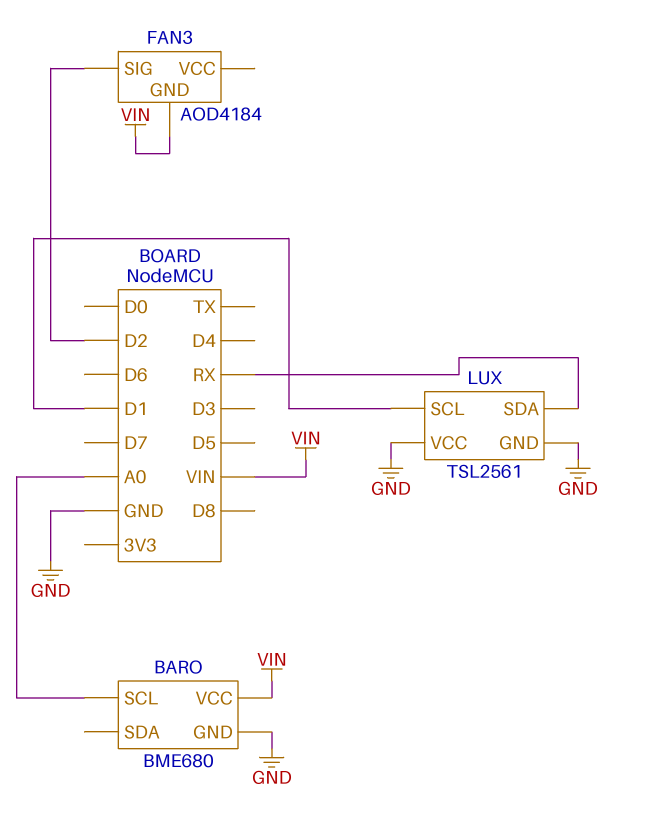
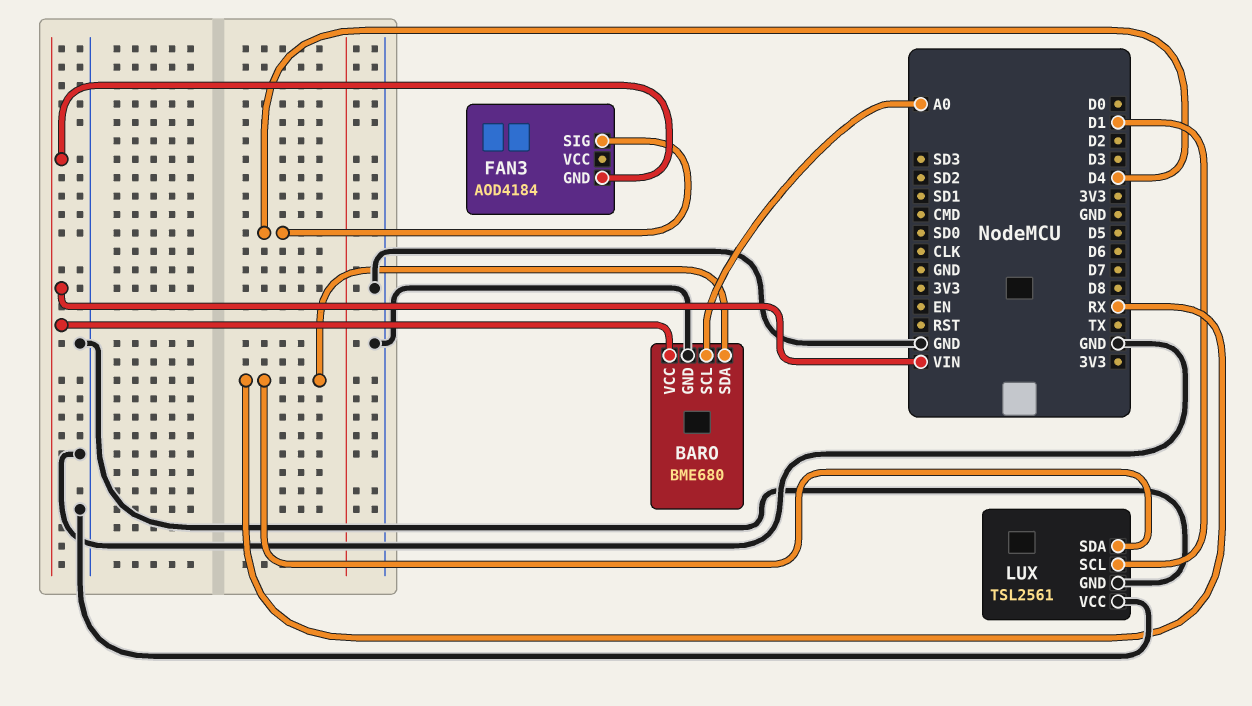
BARO pin SDA: none -> RX
FAN3 pin SIG: D2 -> D4

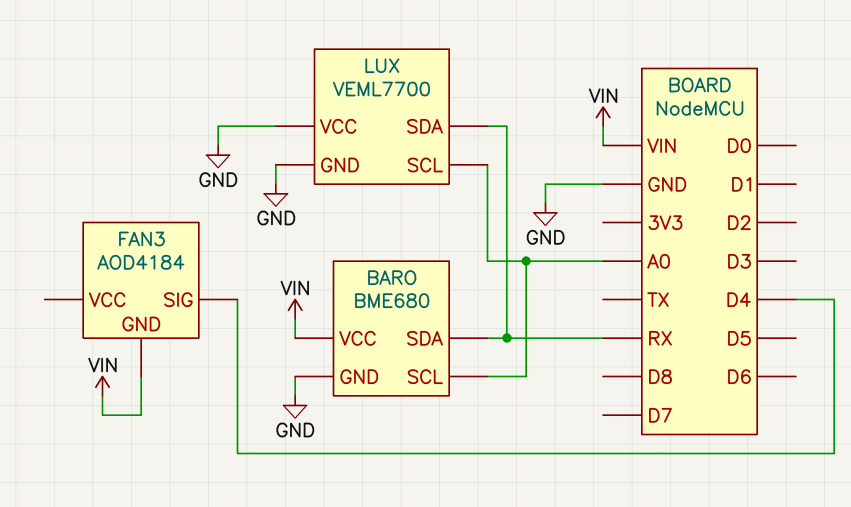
LUX: TSL2561 -> VEML7700
LUX pin SCL: D1 -> A0

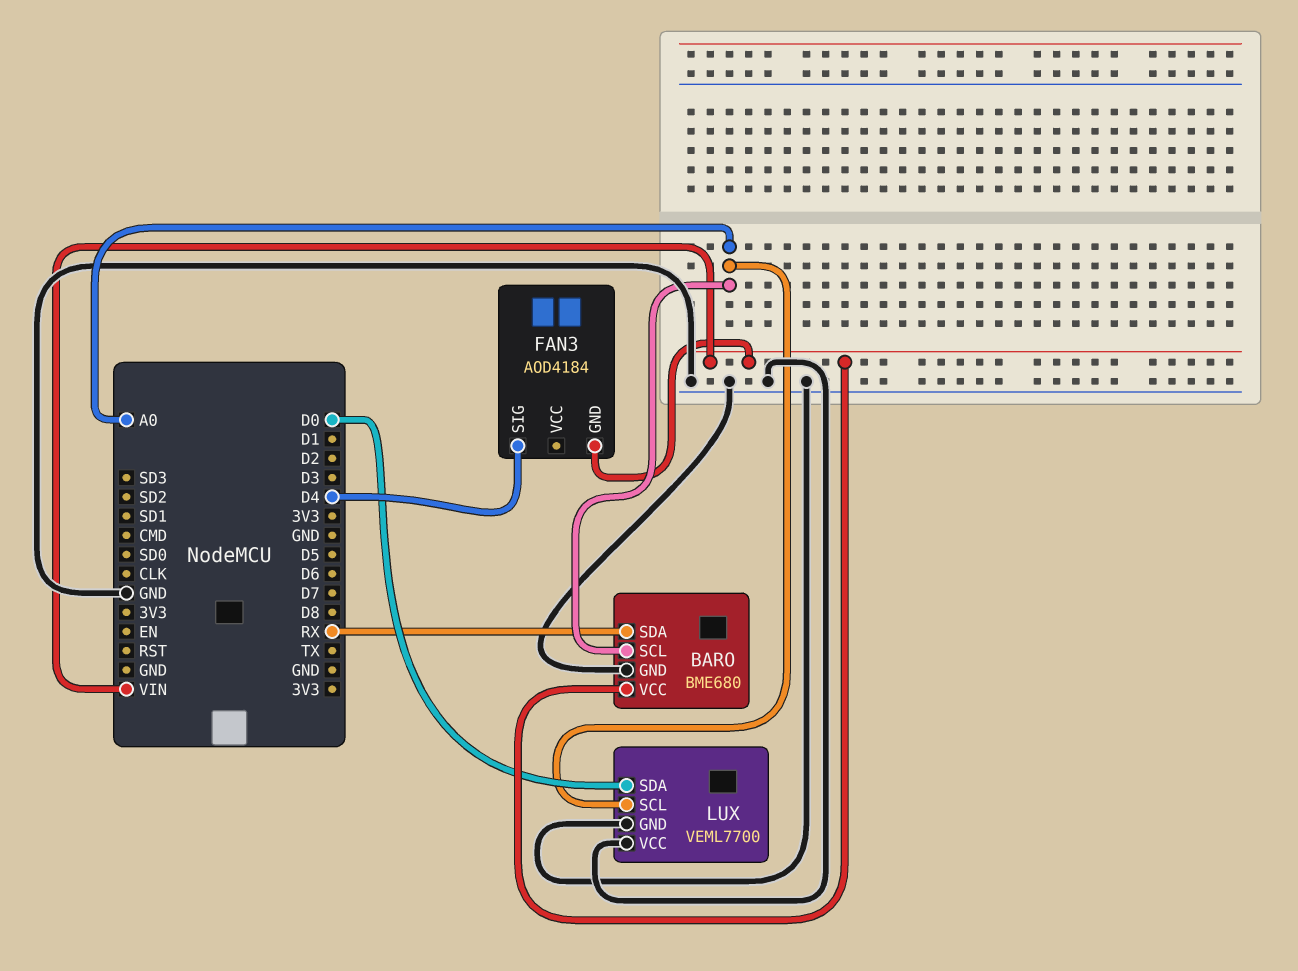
LUX pin SDA: RX -> D0

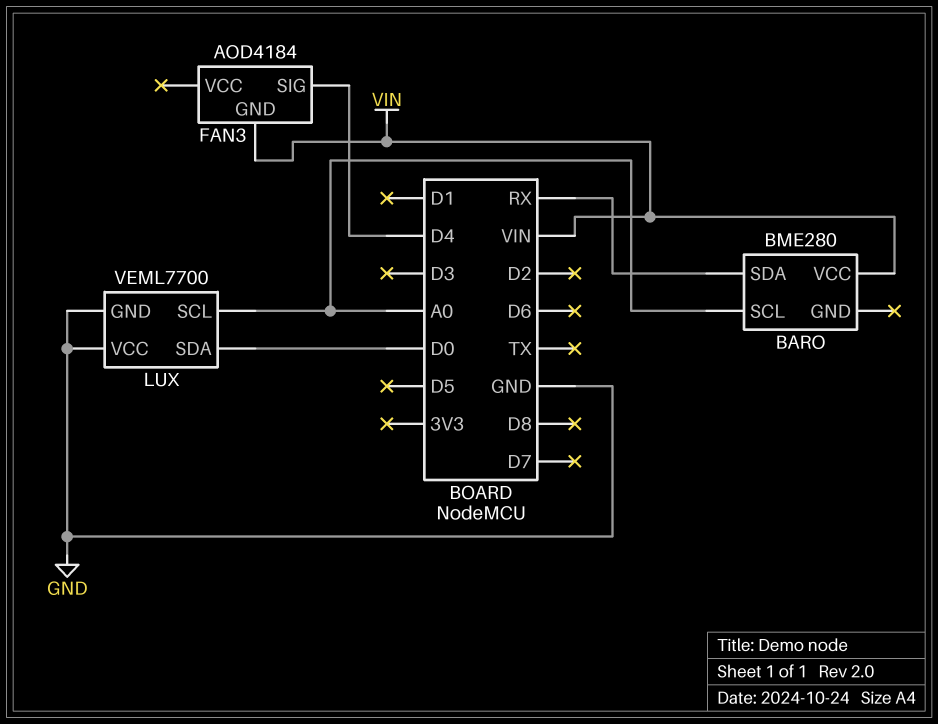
BARO: BME680 -> BME280
BARO pin GND: GND -> none

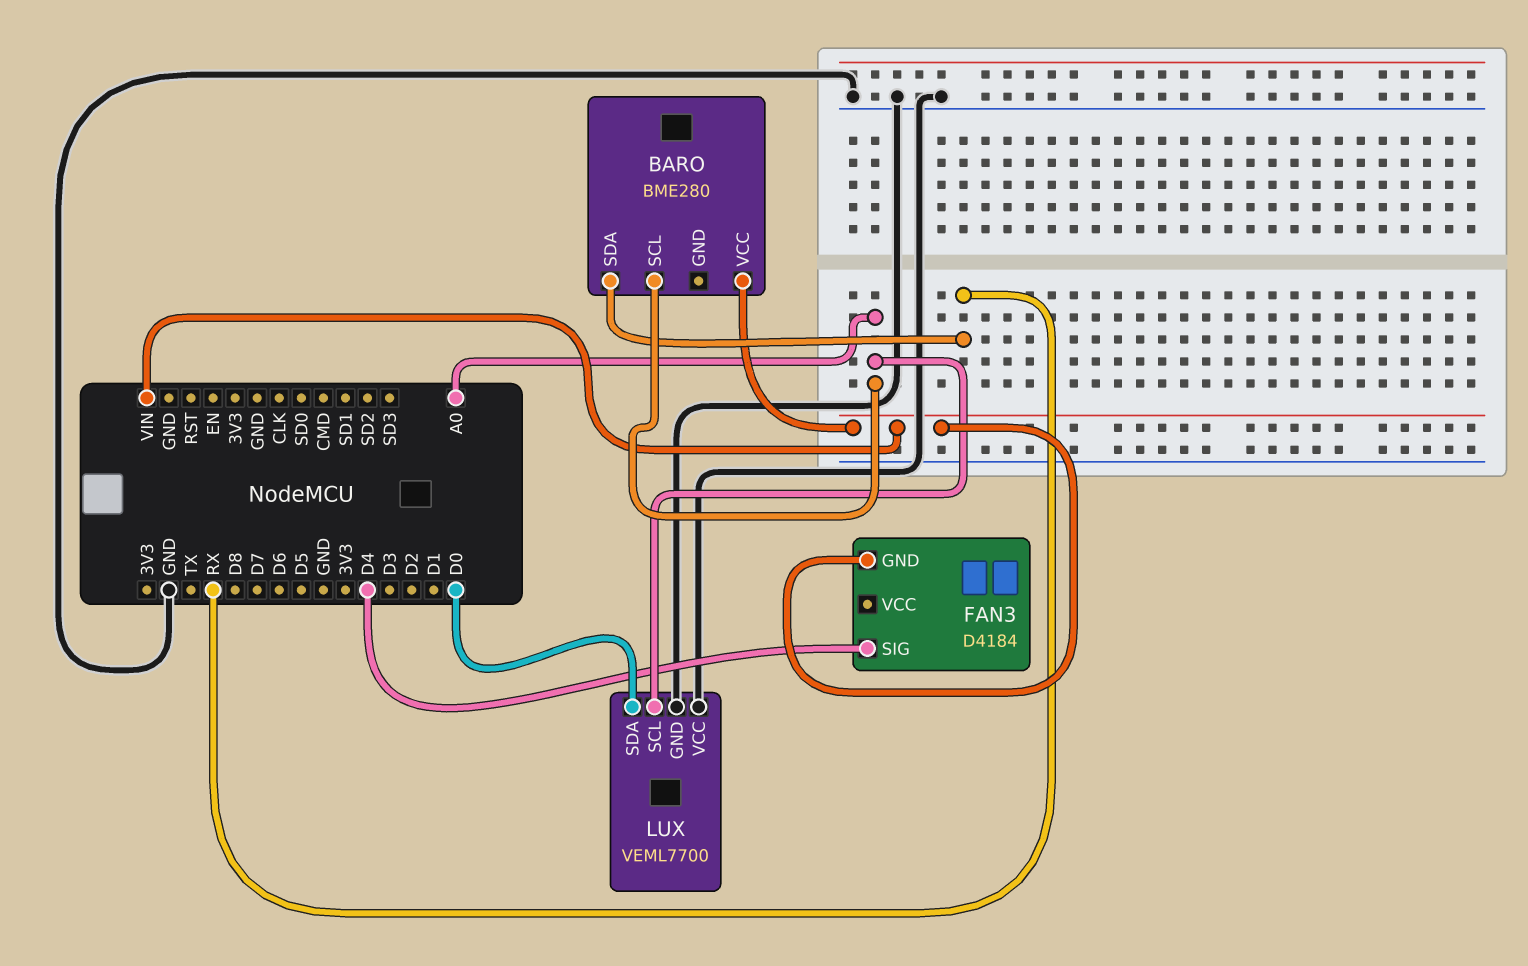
FAN3: AOD4184 -> D4184

